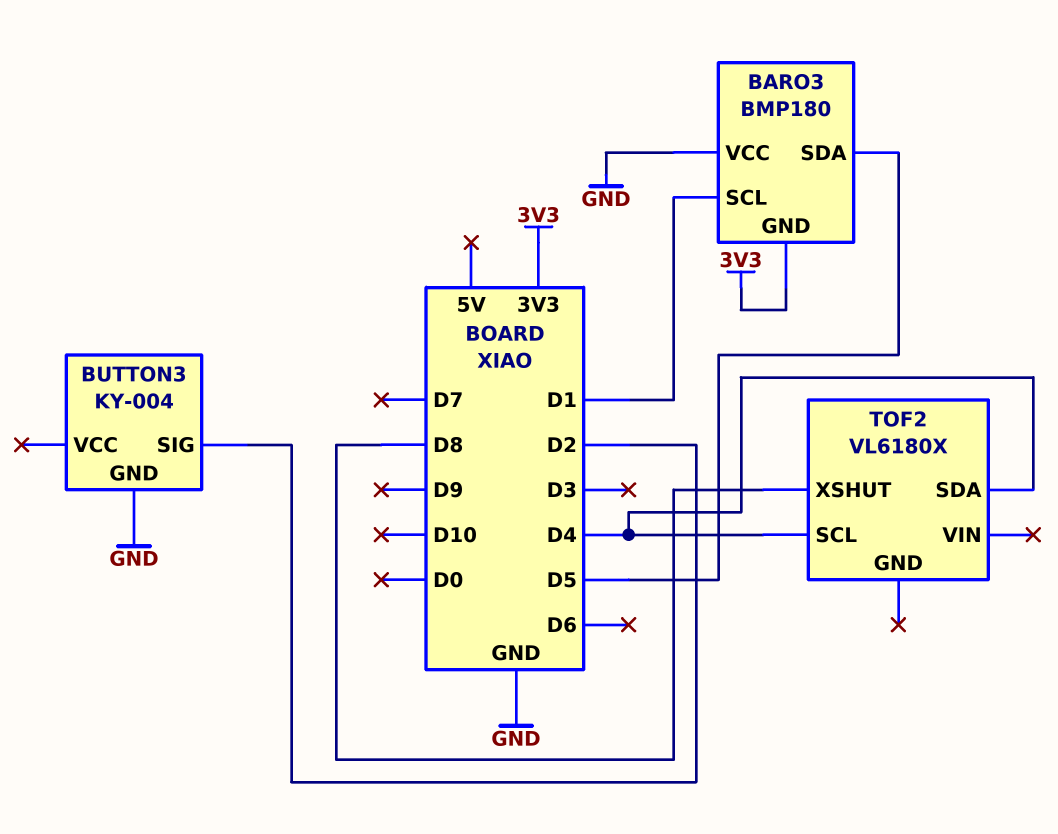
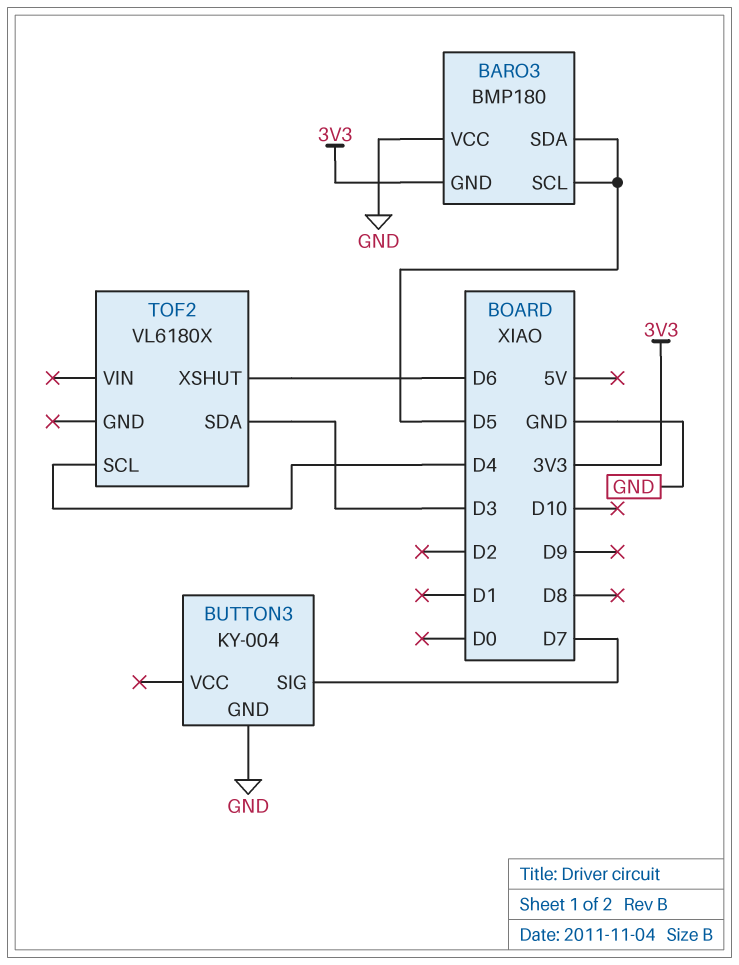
BARO3 pin SCL: D1 -> D5
BUTTON3 pin SIG: D2 -> D7
TOF2 pin SDA: D4 -> D3
TOF2 pin XSHUT: D8 -> D6

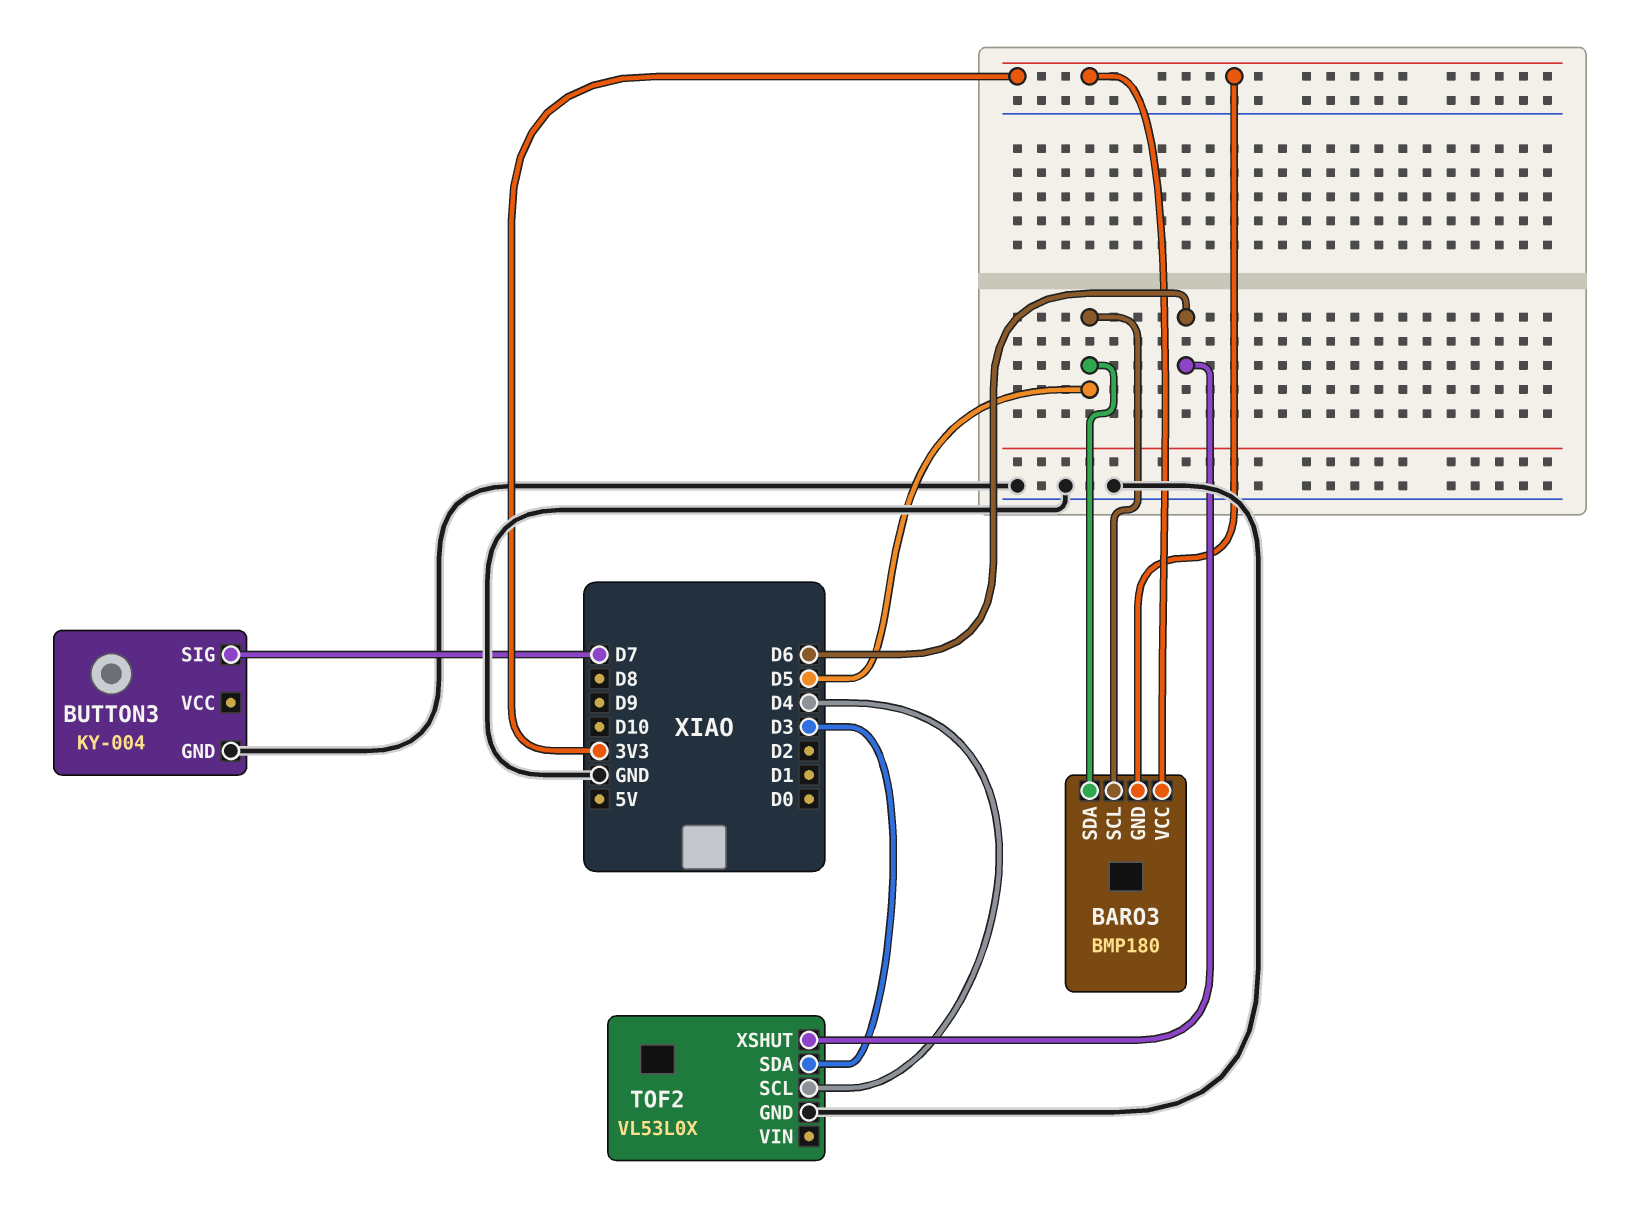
BARO3 pin VCC: GND -> 3V3
TOF2: VL6180X -> VL53L0X
TOF2 pin GND: none -> GND

